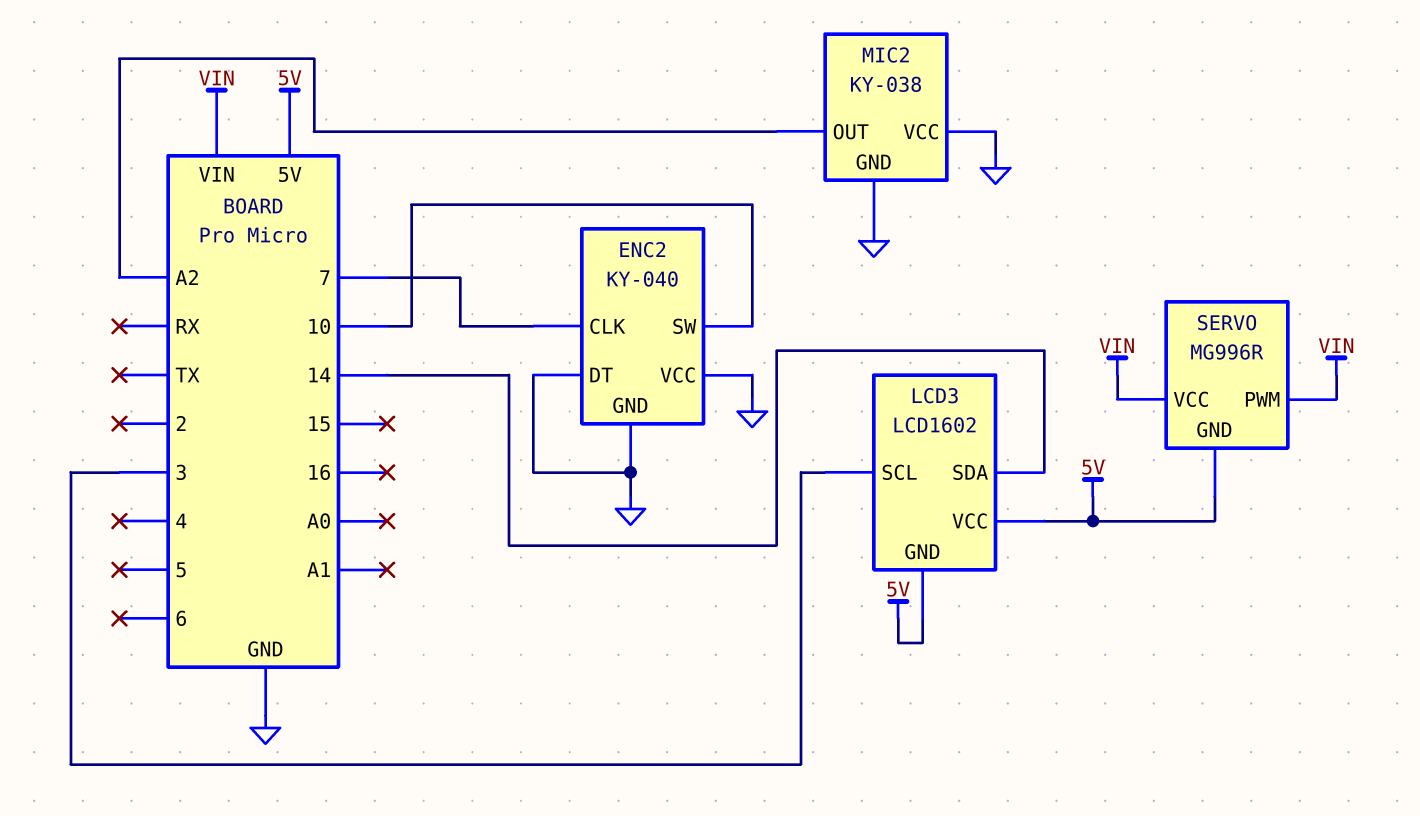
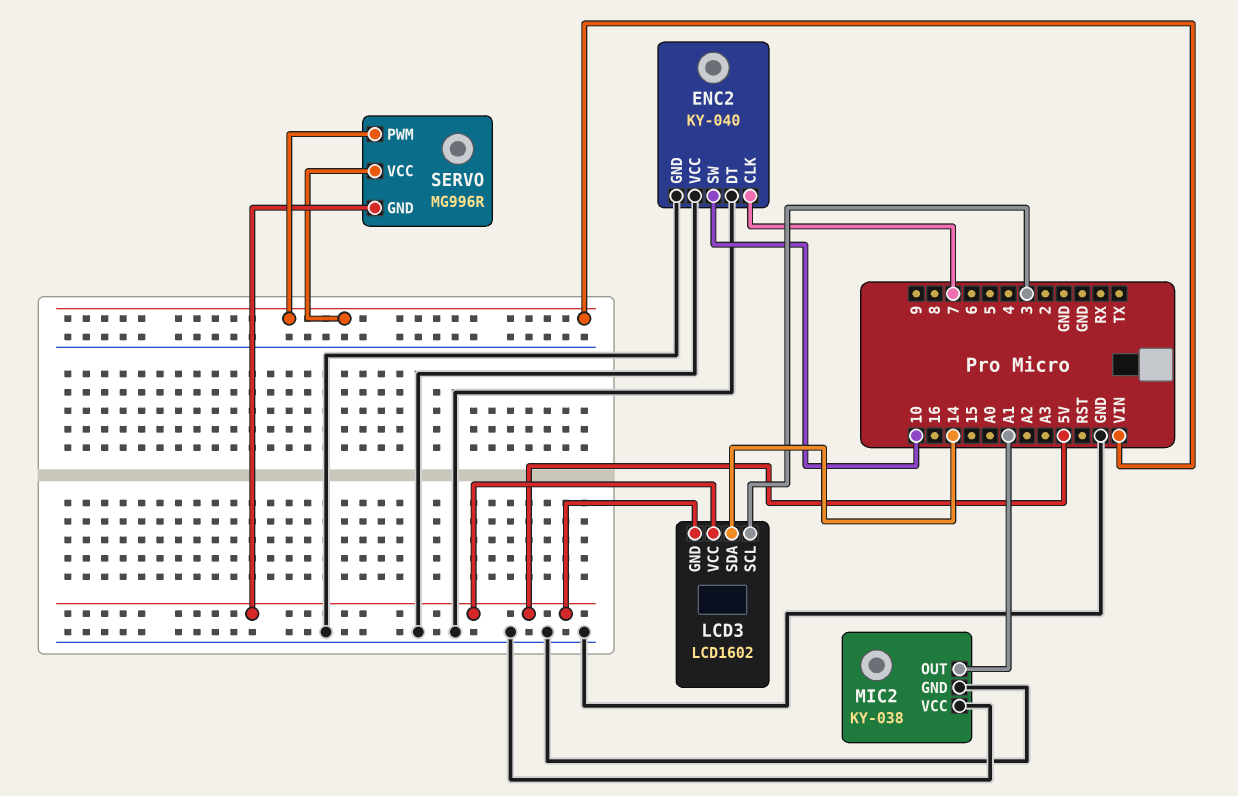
MIC2 pin OUT: A2 -> A1

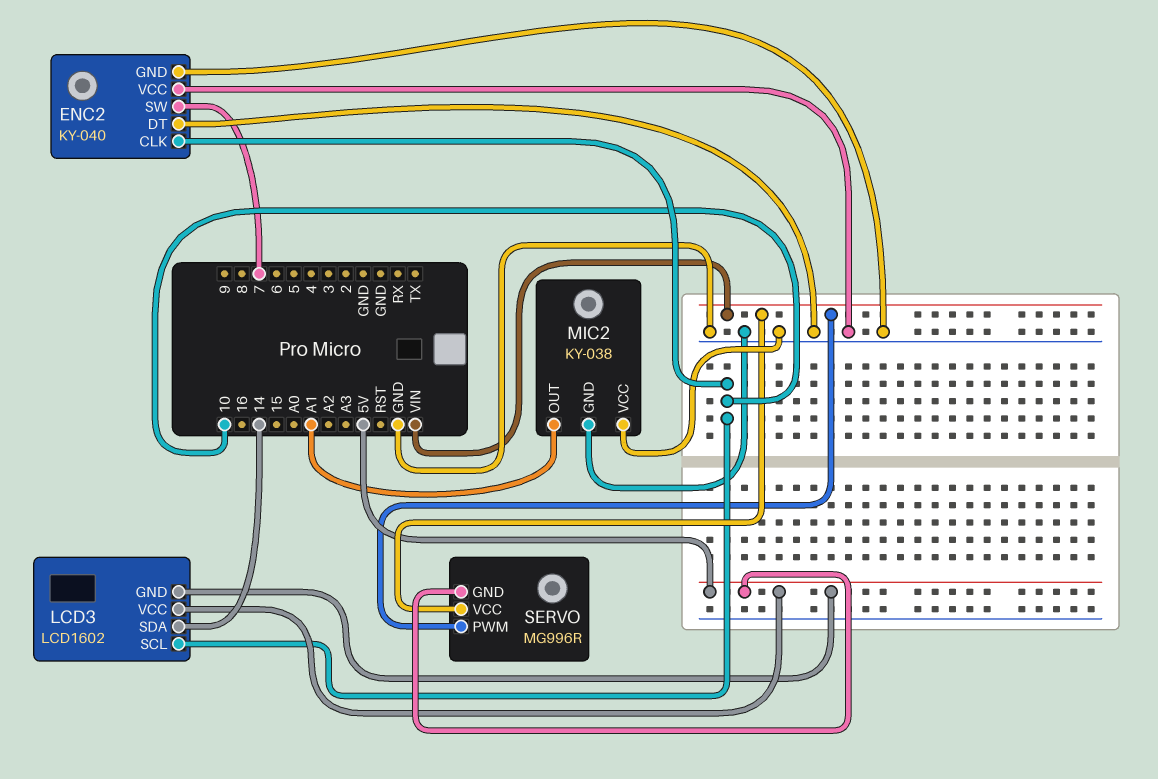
ENC2 pin CLK: 7 -> 10
ENC2 pin SW: 10 -> 7
LCD3 pin SCL: 3 -> 10

